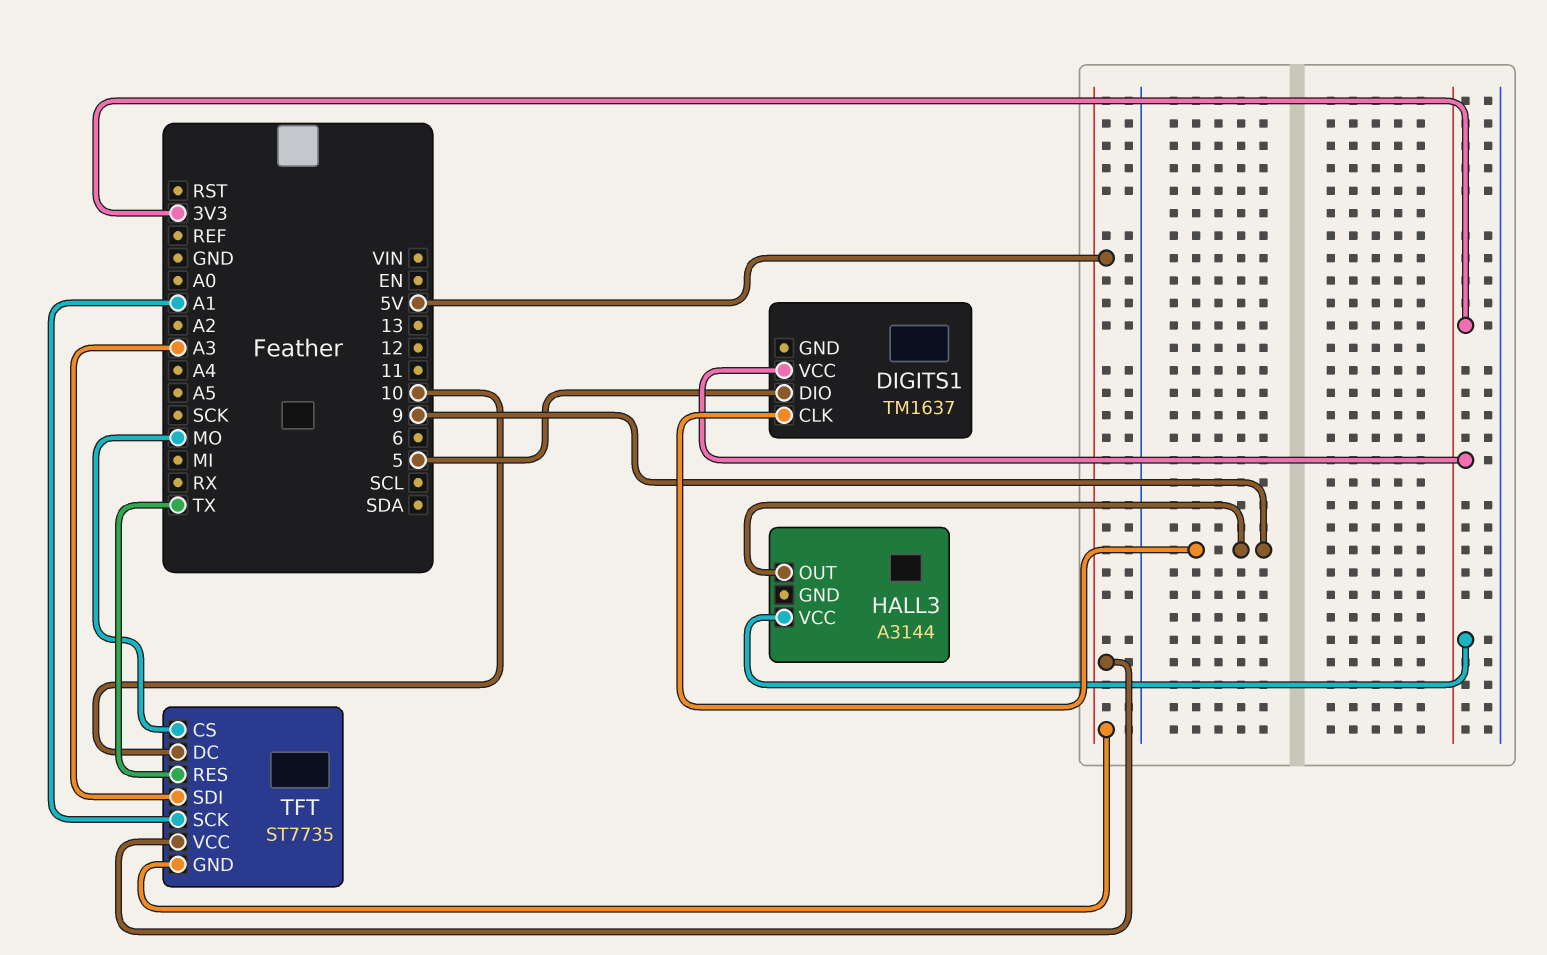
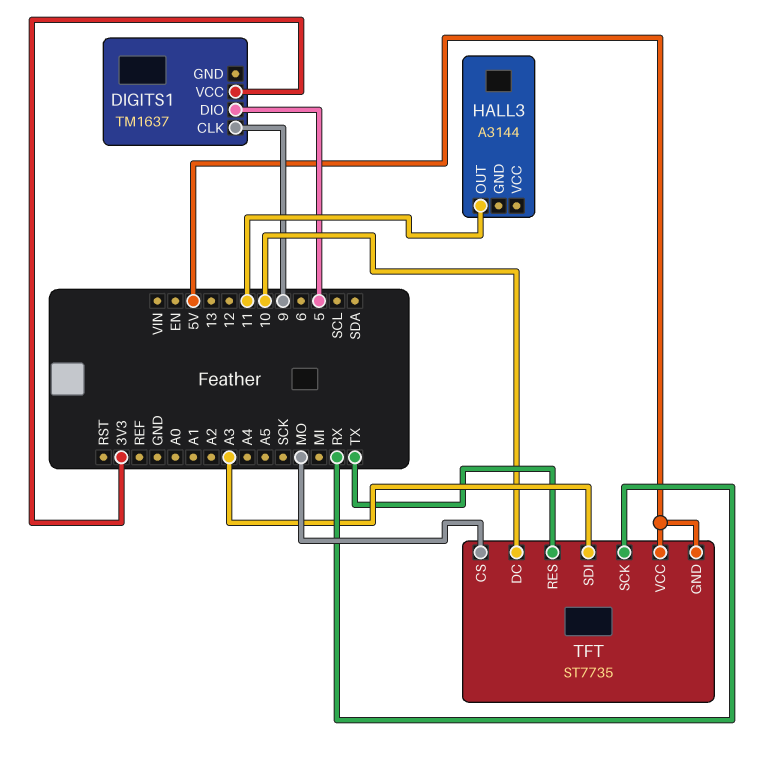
HALL3 pin OUT: 9 -> 11
HALL3 pin VCC: 3V3 -> none
TFT pin SCK: A1 -> RX

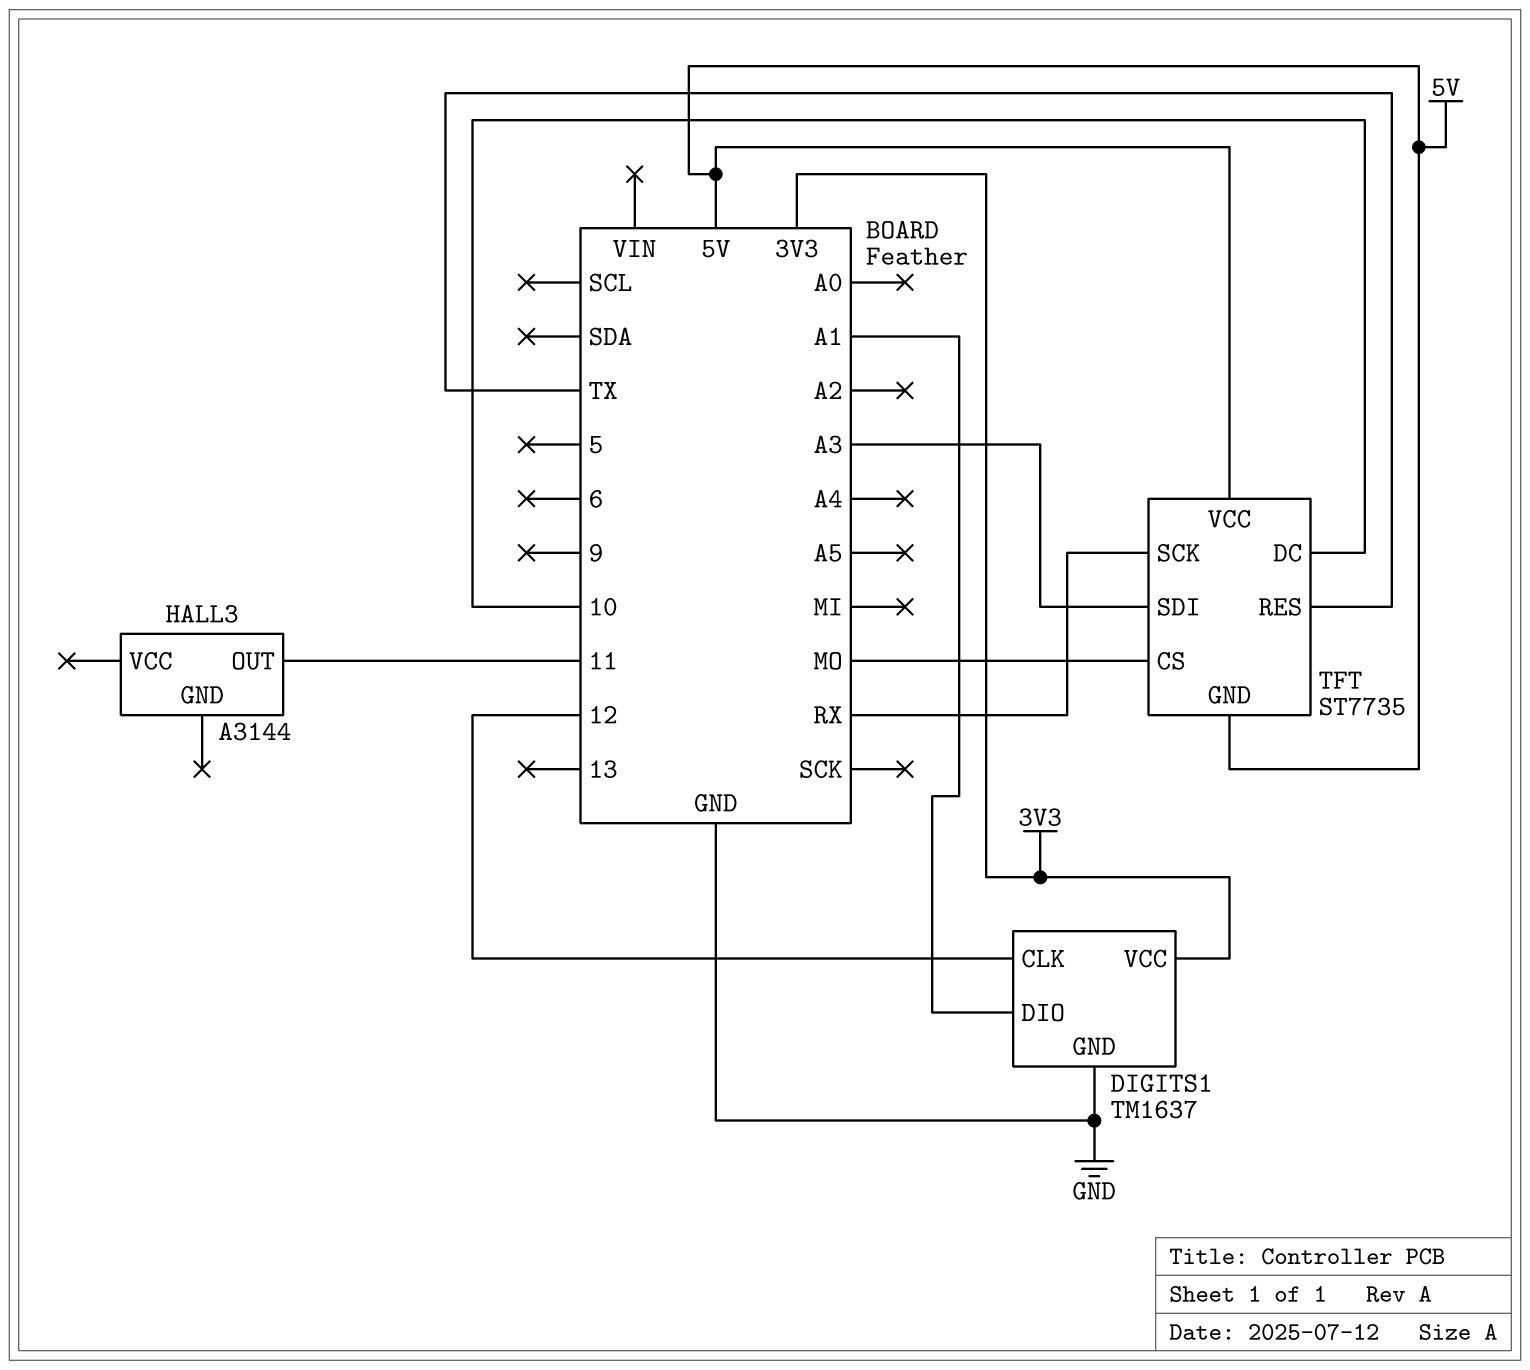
DIGITS1 pin CLK: 9 -> 12
DIGITS1 pin DIO: 5 -> A1
DIGITS1 pin GND: none -> GND

